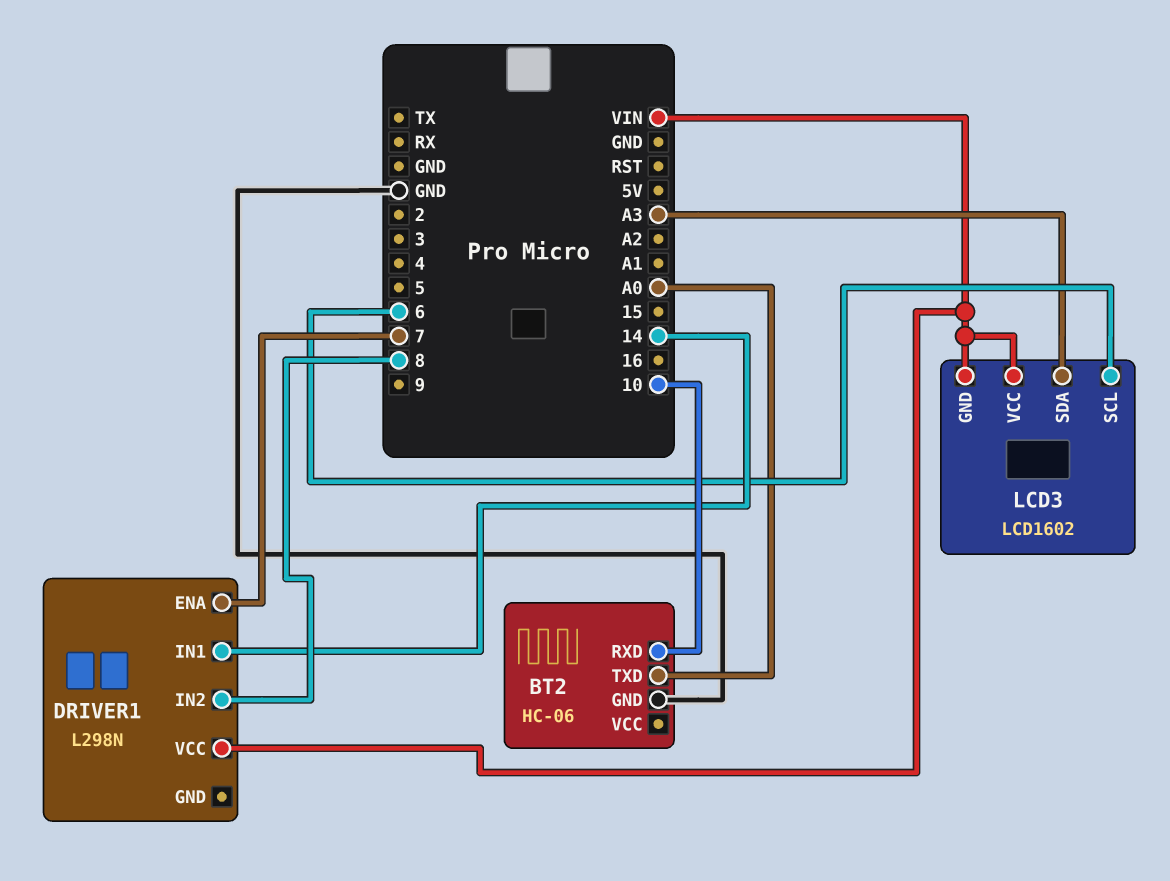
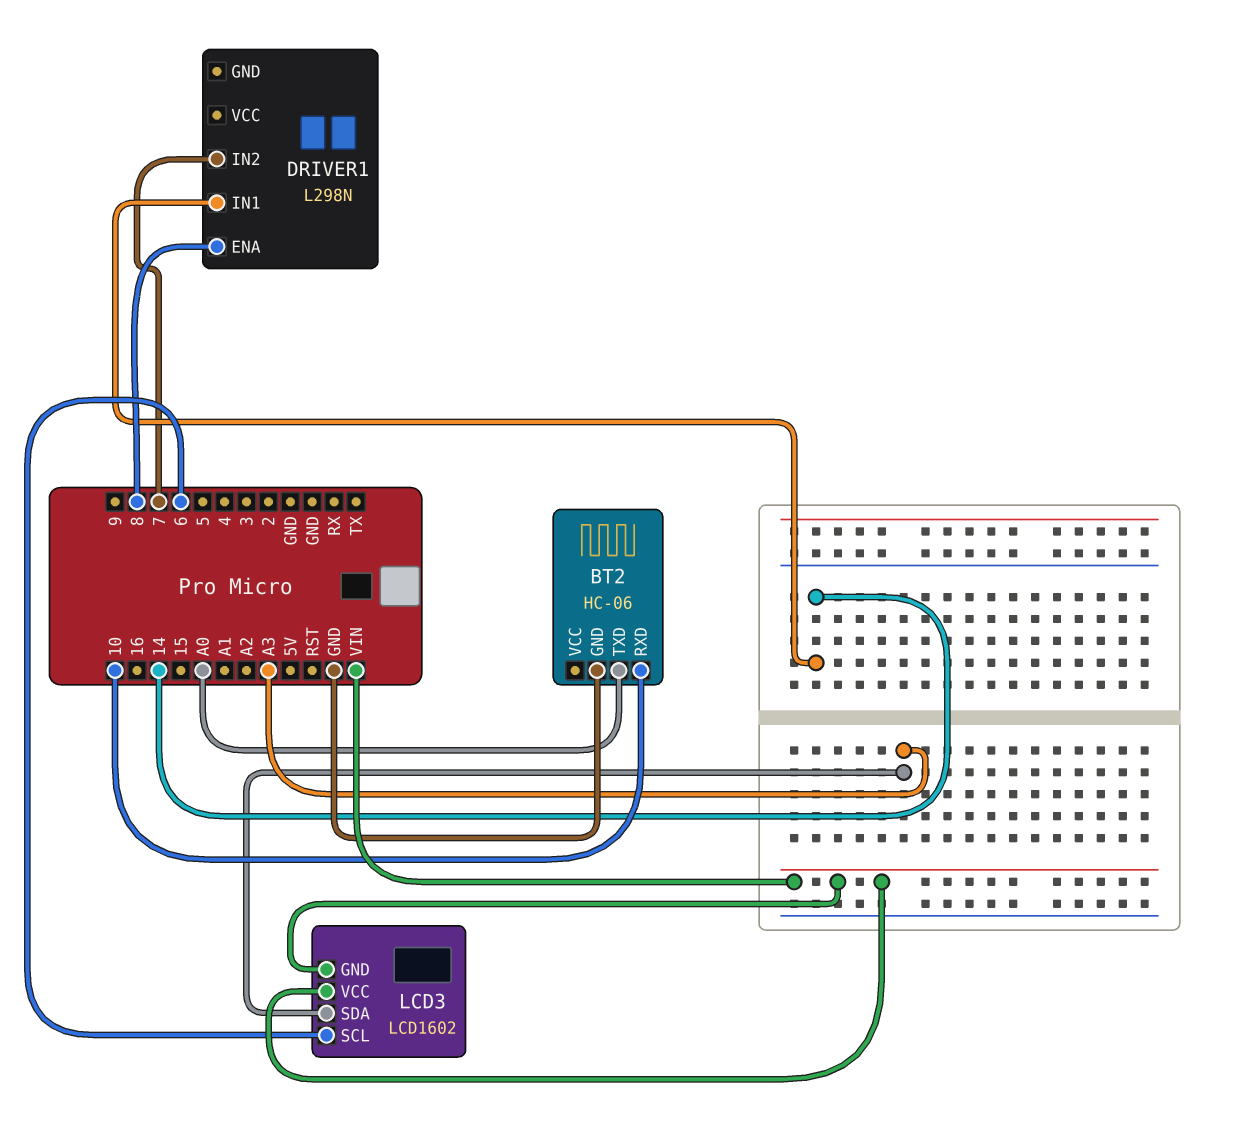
DRIVER1 pin ENA: 7 -> 8
DRIVER1 pin IN2: 8 -> 7
DRIVER1 pin VCC: VIN -> none

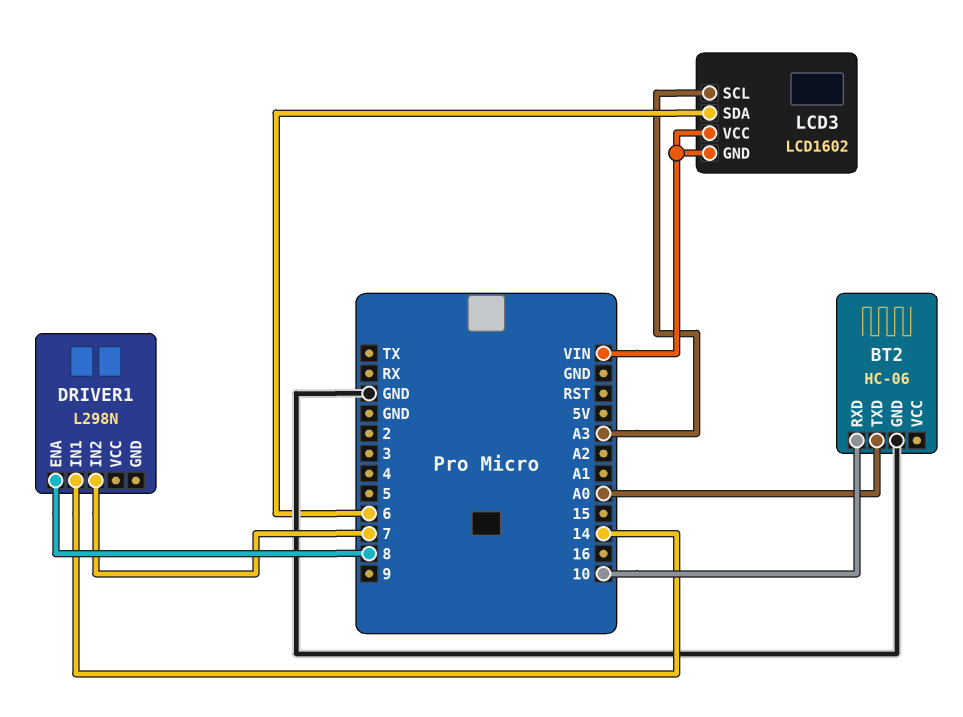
LCD3 pin SCL: 6 -> A3
LCD3 pin SDA: A3 -> 6

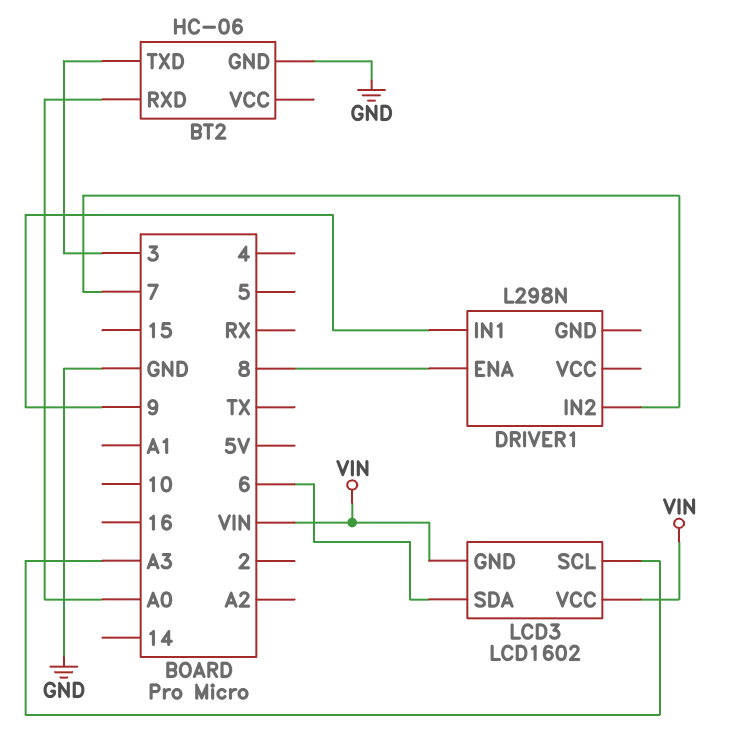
BT2 pin RXD: 10 -> A0
BT2 pin TXD: A0 -> 3
DRIVER1 pin IN1: 14 -> 9

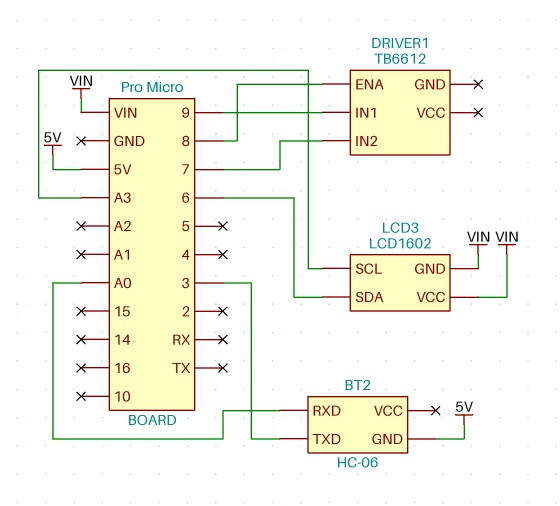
BT2 pin GND: GND -> 5V
DRIVER1: L298N -> TB6612

